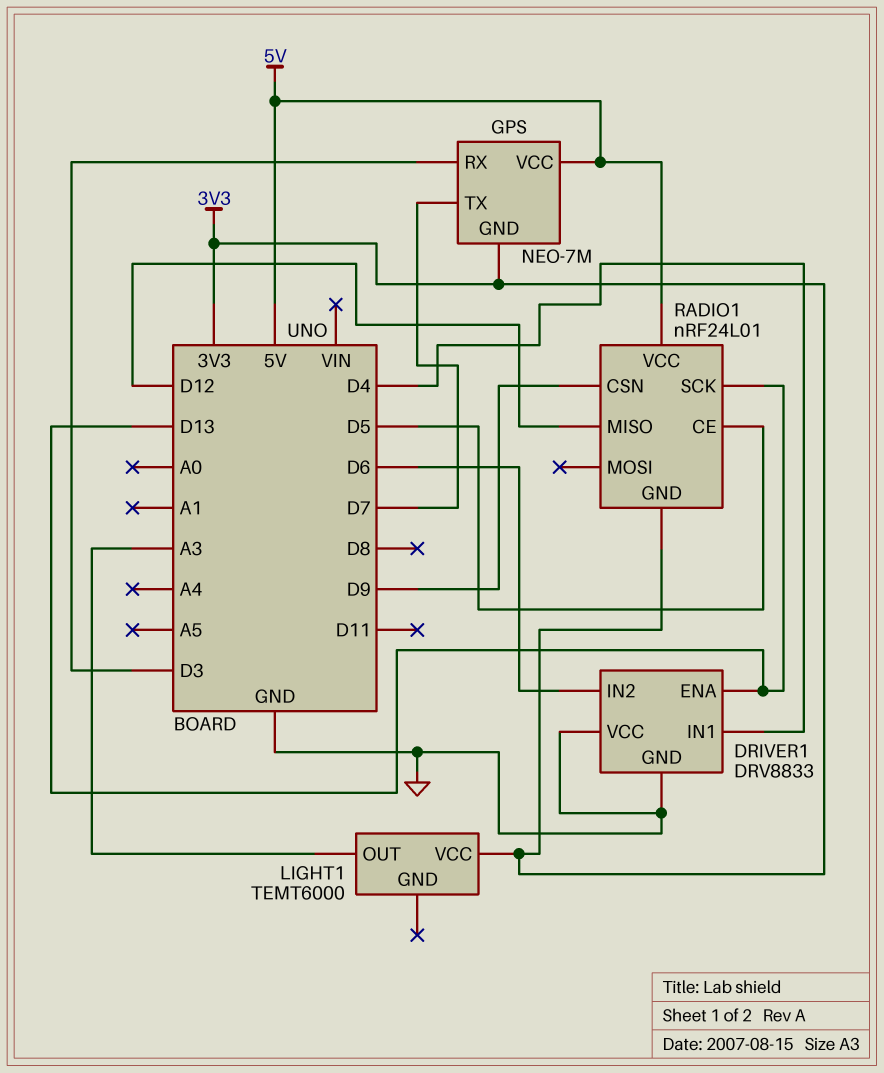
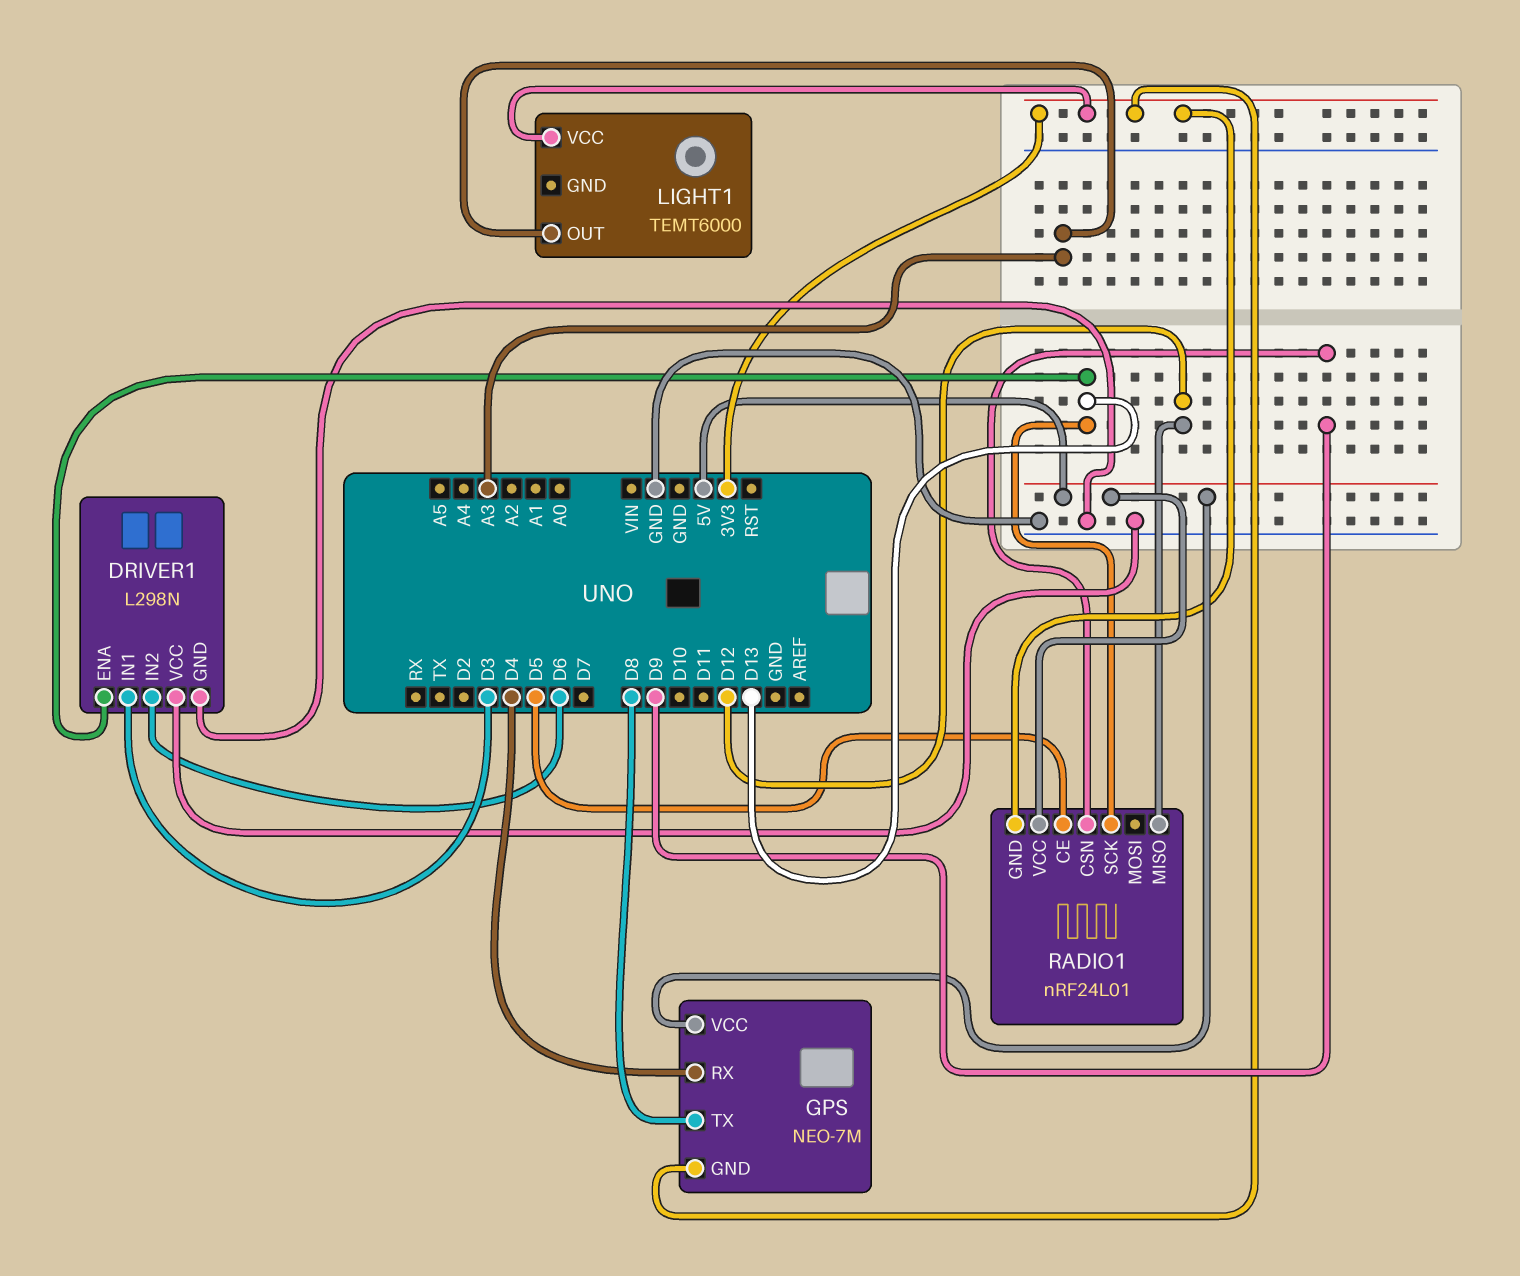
DRIVER1: DRV8833 -> L298N
DRIVER1 pin IN1: D4 -> D3
GPS pin RX: D3 -> D4
GPS pin TX: D7 -> D8

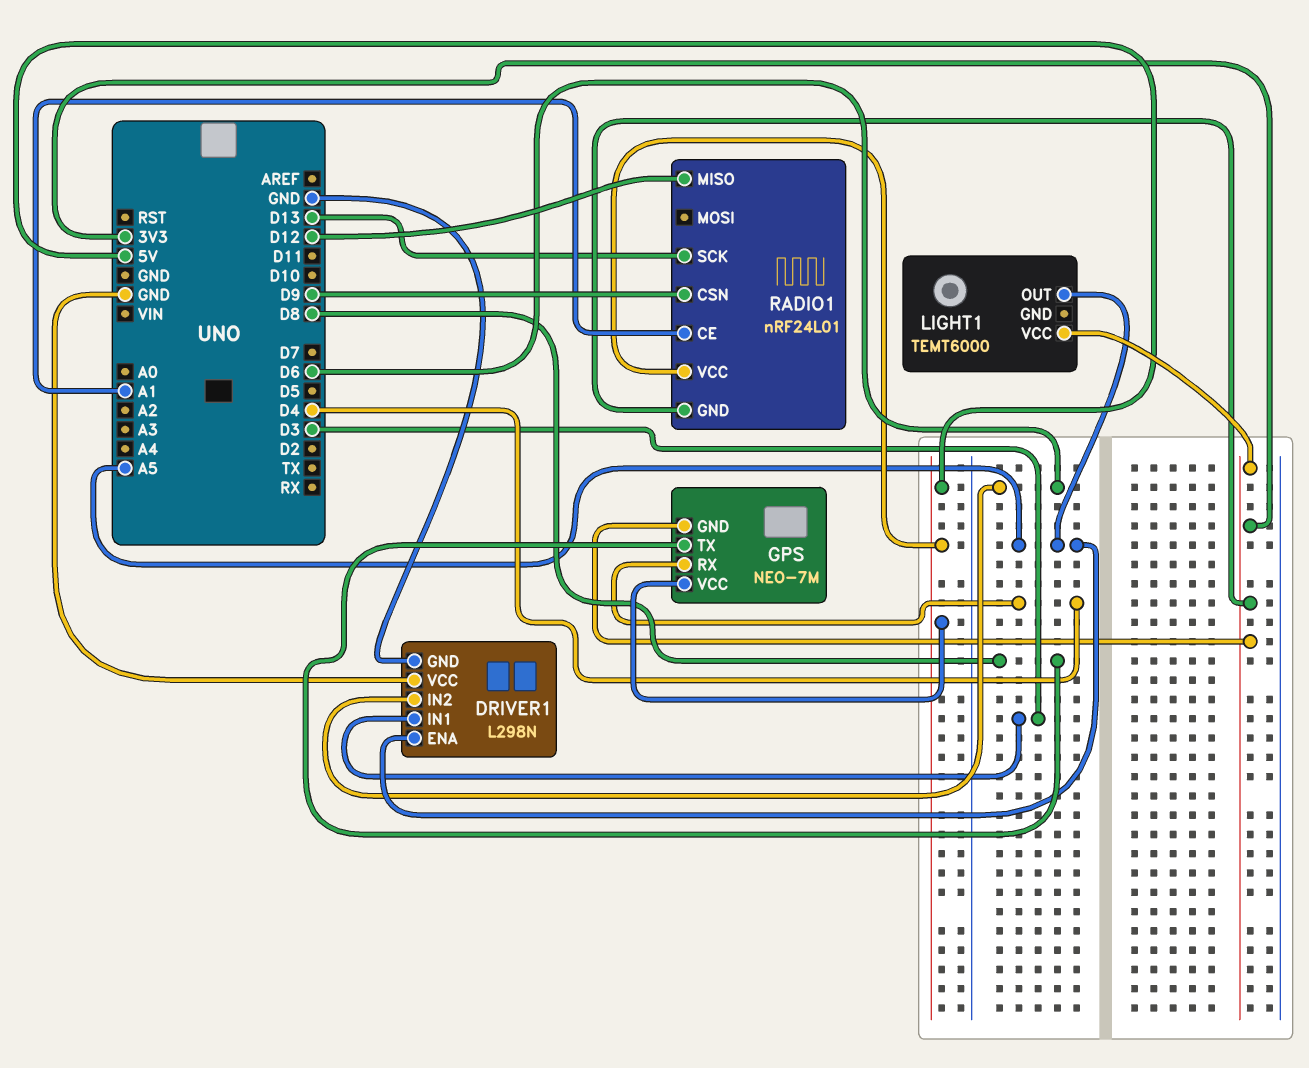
DRIVER1 pin ENA: D13 -> A5
LIGHT1 pin OUT: A3 -> A5
RADIO1 pin CE: D5 -> A1

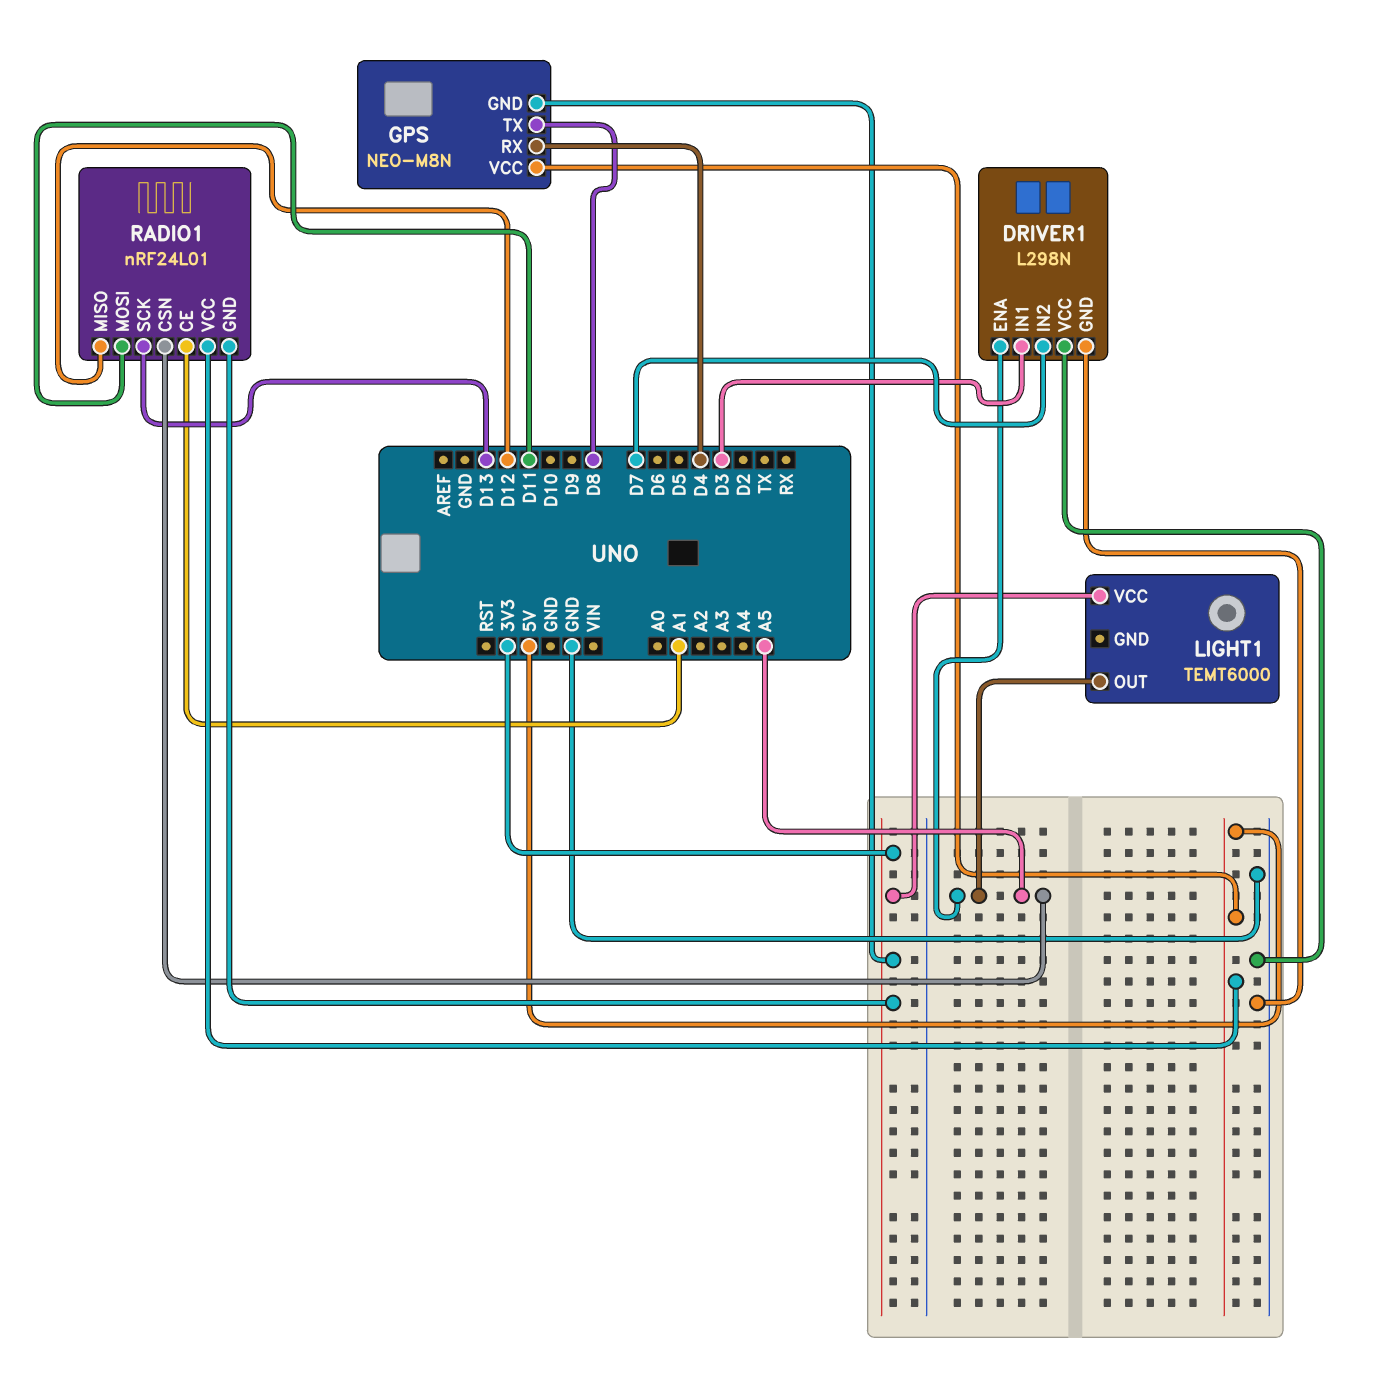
DRIVER1 pin IN2: D6 -> D7
GPS: NEO-7M -> NEO-M8N
RADIO1 pin CSN: D9 -> A5
RADIO1 pin MOSI: none -> D11

